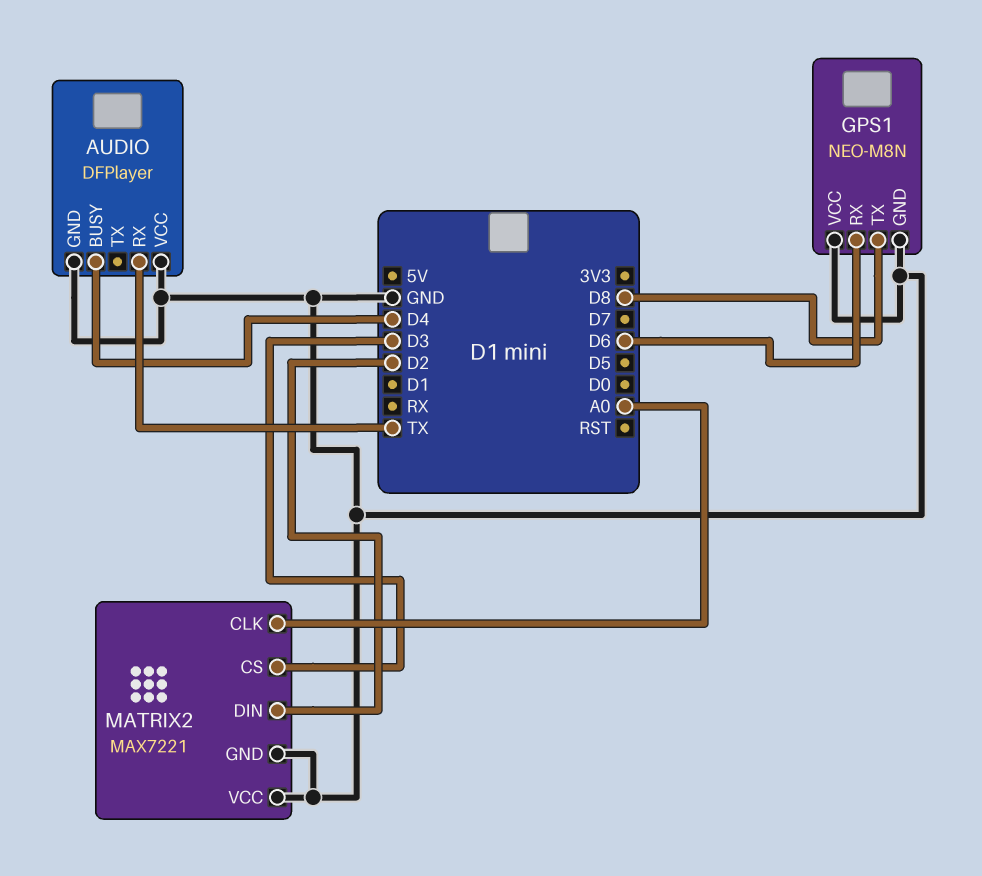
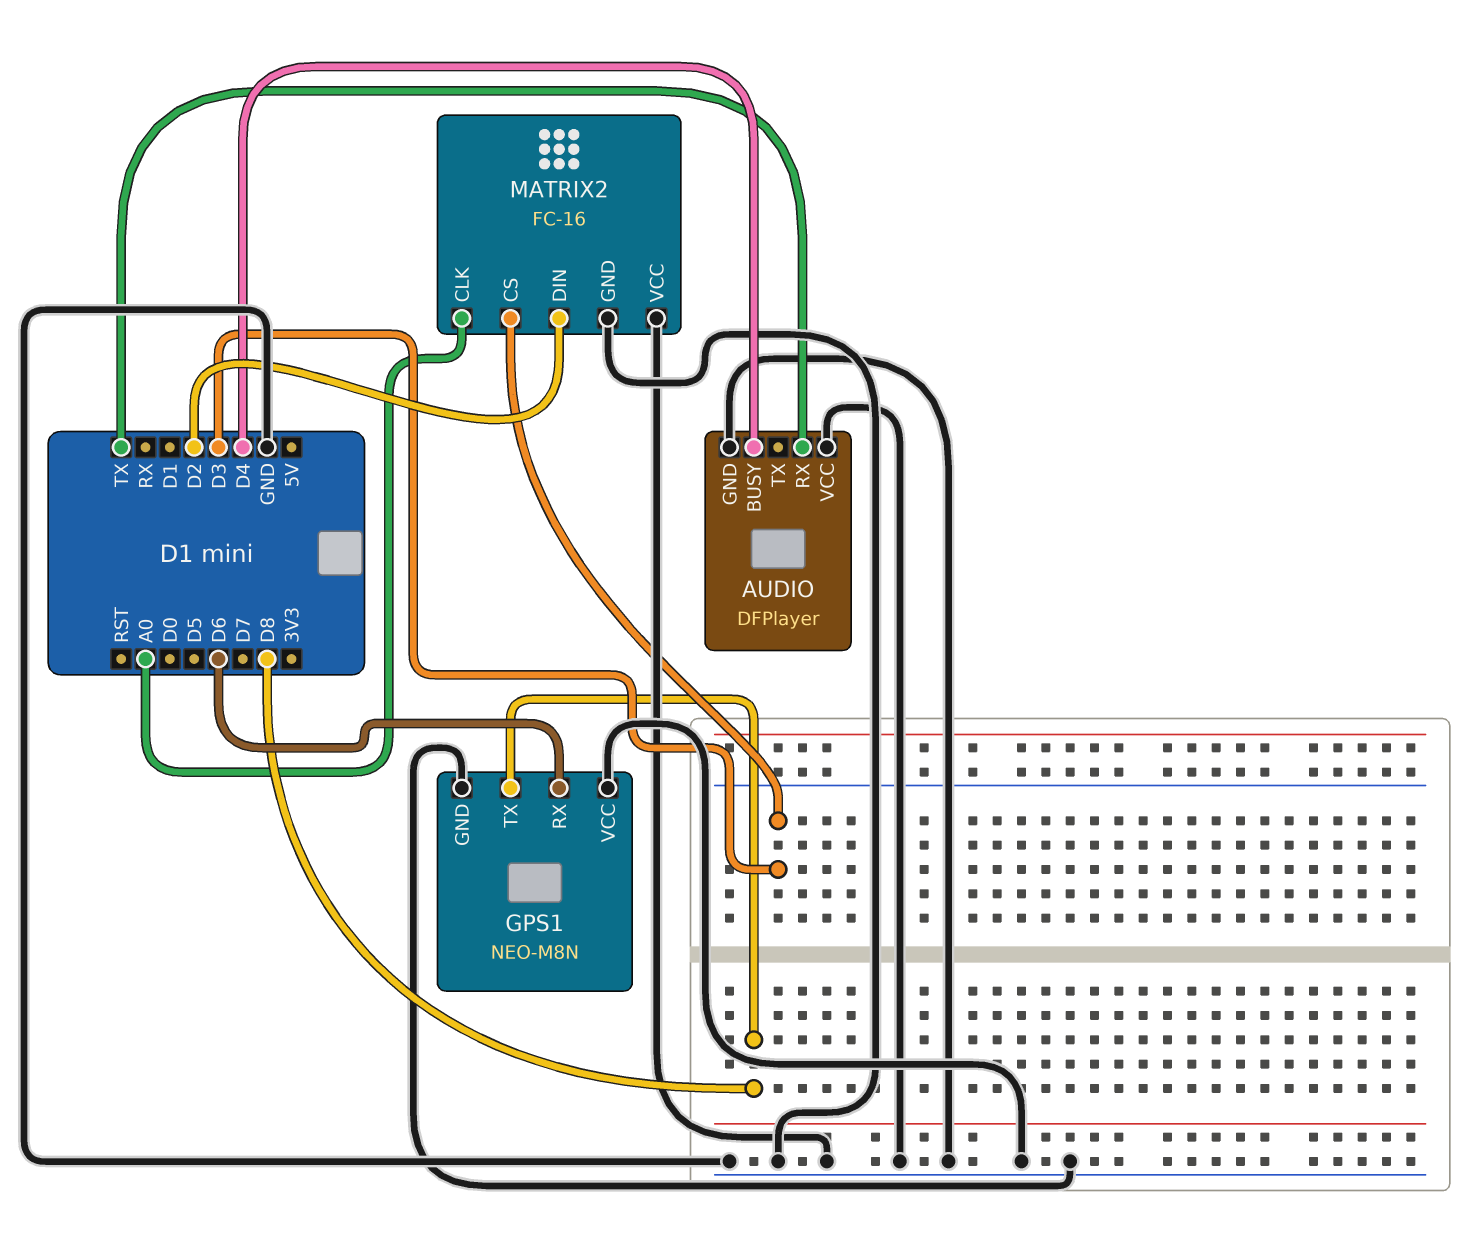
MATRIX2: MAX7221 -> FC-16

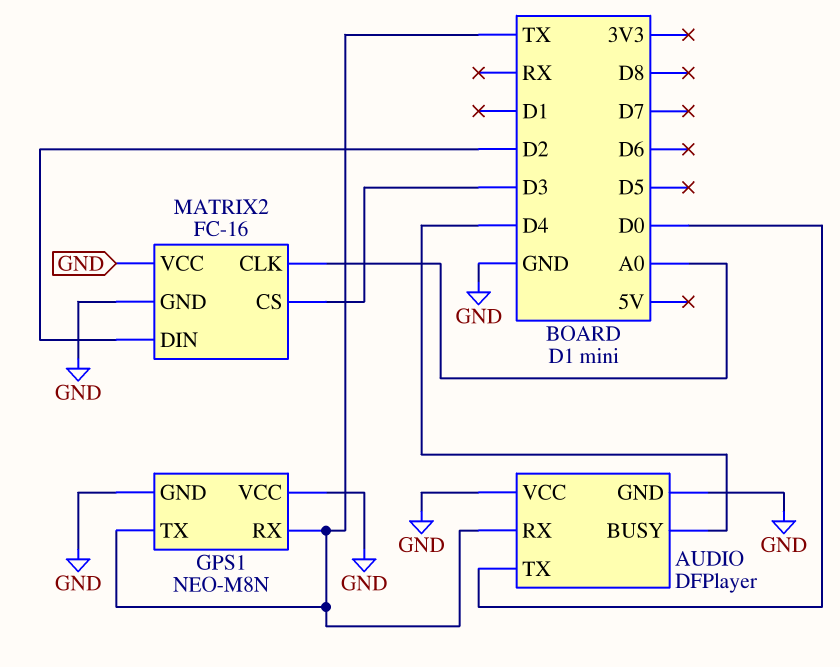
AUDIO pin TX: none -> D0
GPS1 pin RX: D6 -> TX
GPS1 pin TX: D8 -> TX

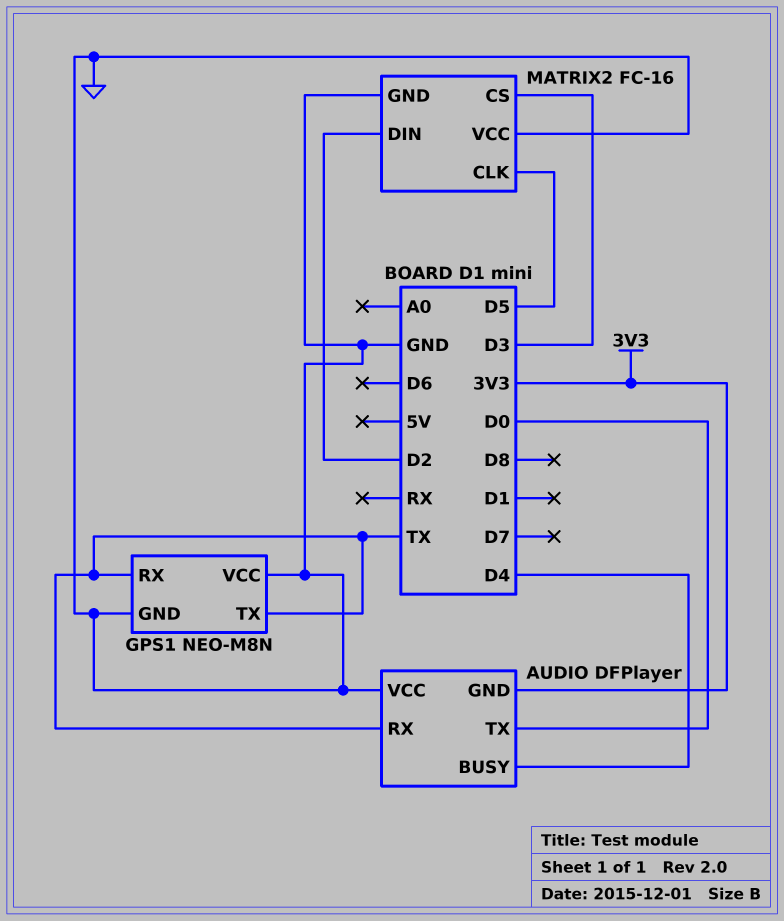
AUDIO pin GND: GND -> 3V3
MATRIX2 pin CLK: A0 -> D5

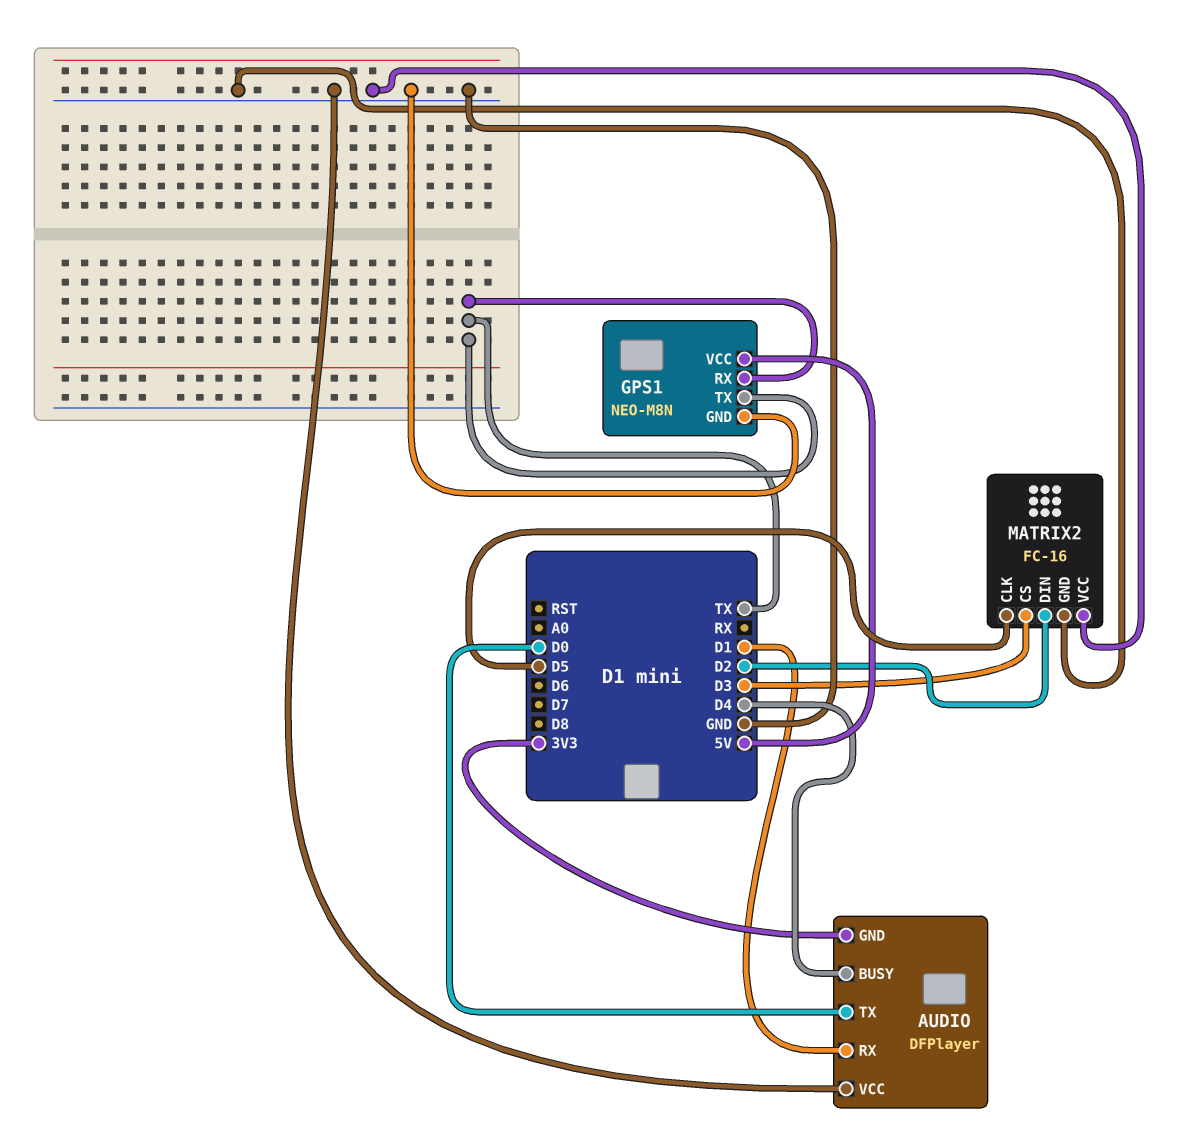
AUDIO pin RX: TX -> D1
GPS1 pin VCC: GND -> 5V

